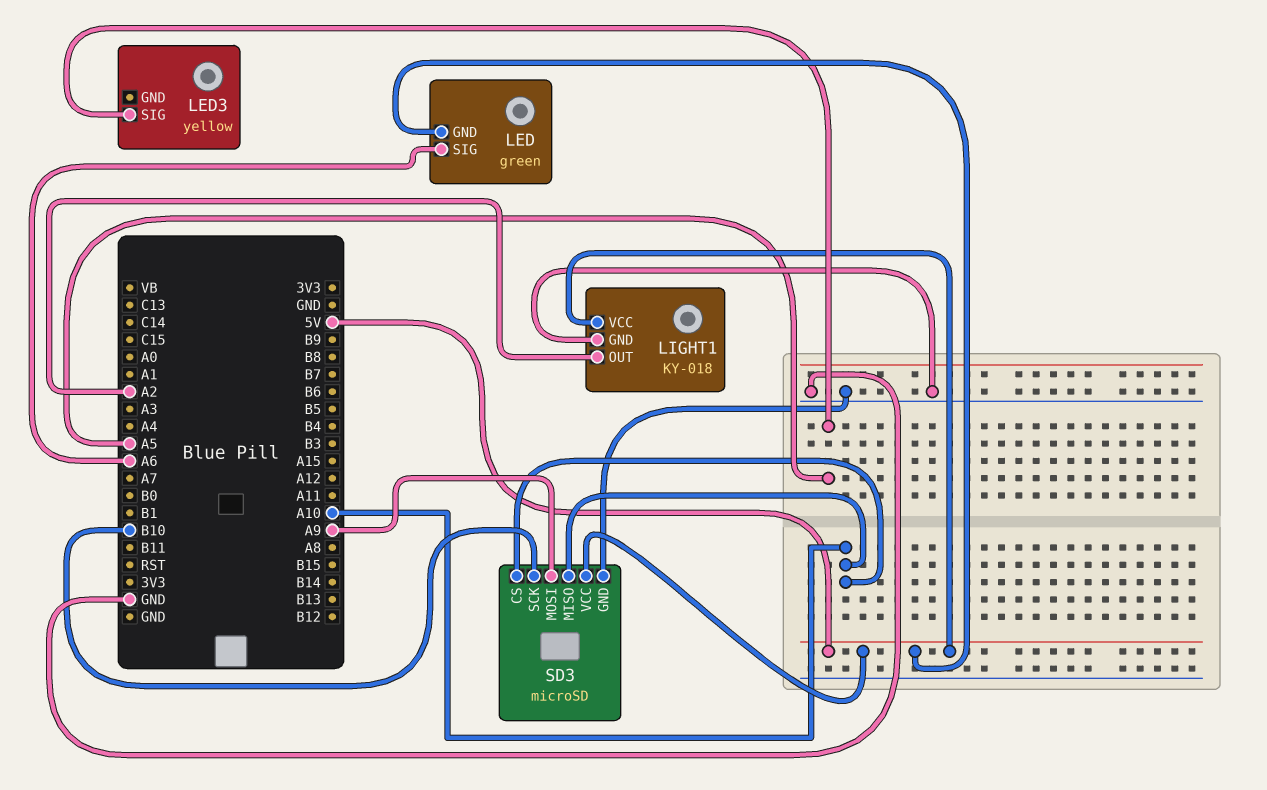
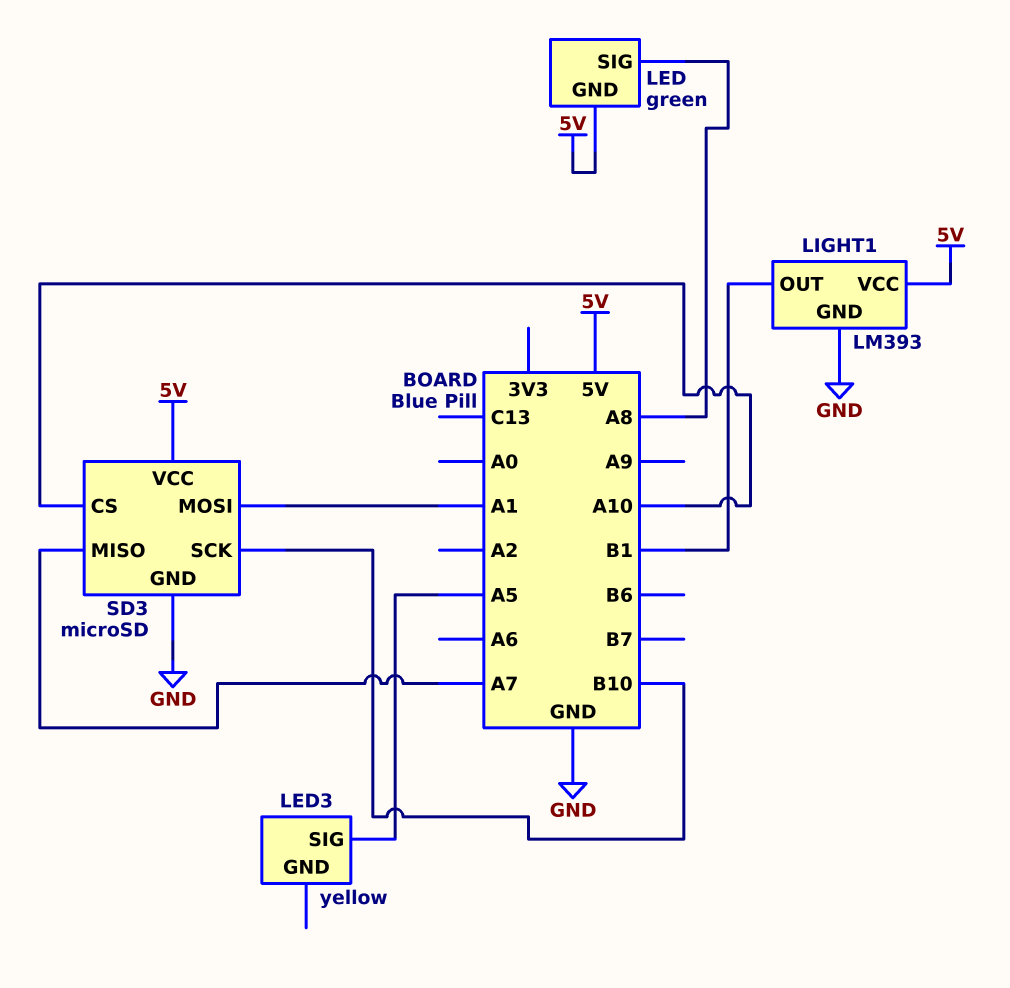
LED pin SIG: A6 -> A8
LIGHT1: KY-018 -> LM393
LIGHT1 pin OUT: A2 -> B1
SD3 pin MISO: A10 -> A7
SD3 pin MOSI: A9 -> A1

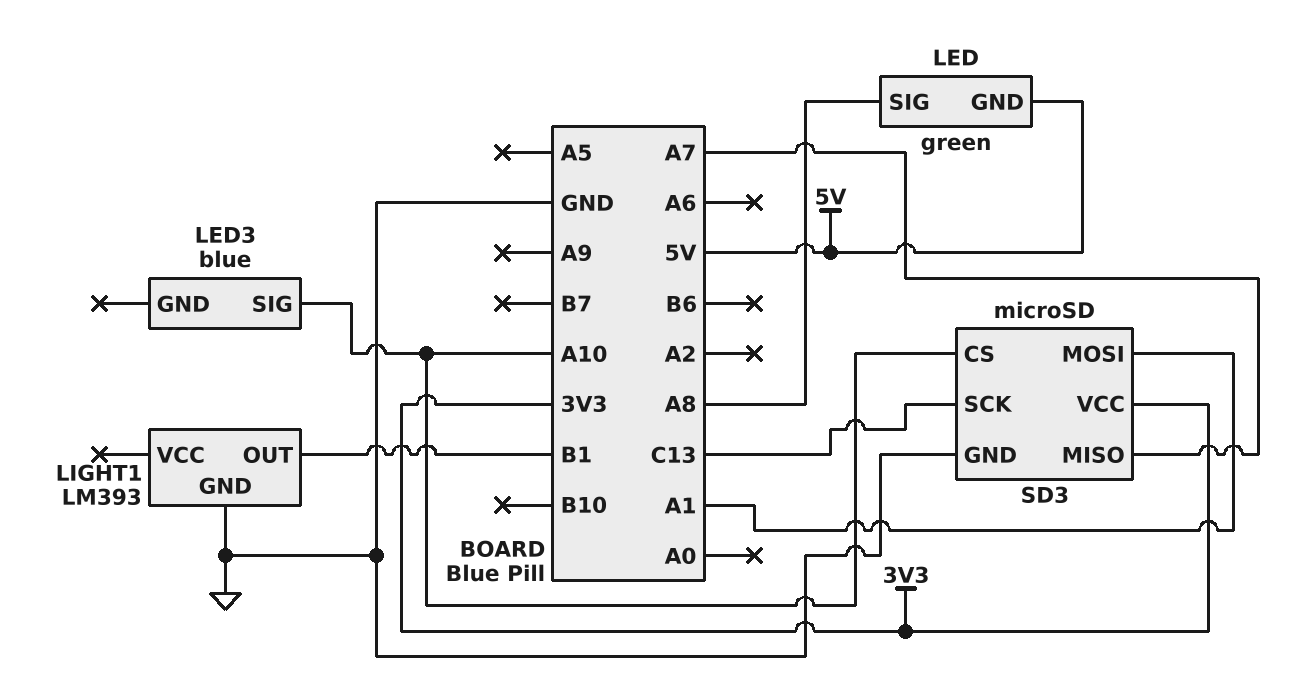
LED3: yellow -> blue
LED3 pin SIG: A5 -> A10
LIGHT1 pin VCC: 5V -> none
SD3 pin SCK: B10 -> C13
SD3 pin VCC: 5V -> 3V3

